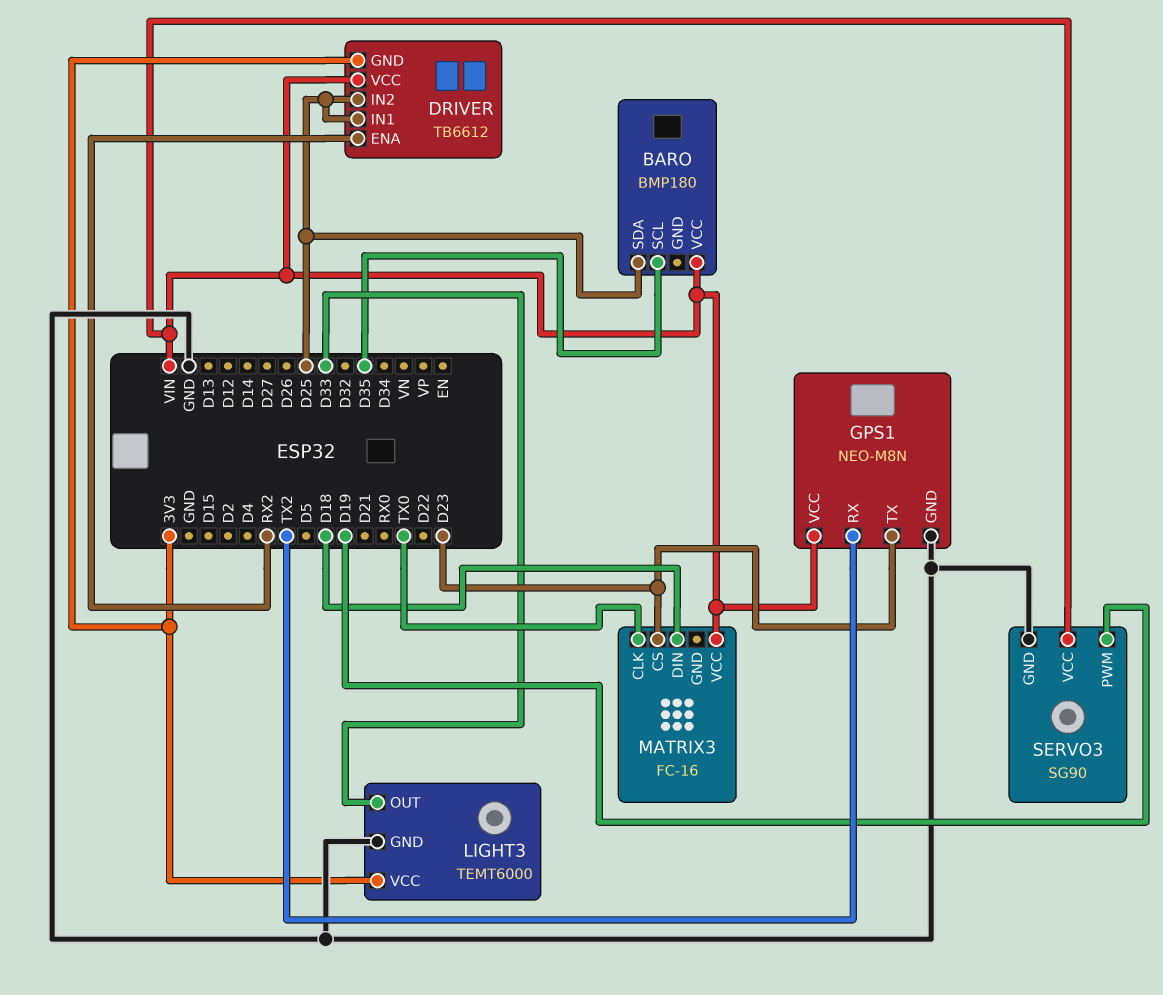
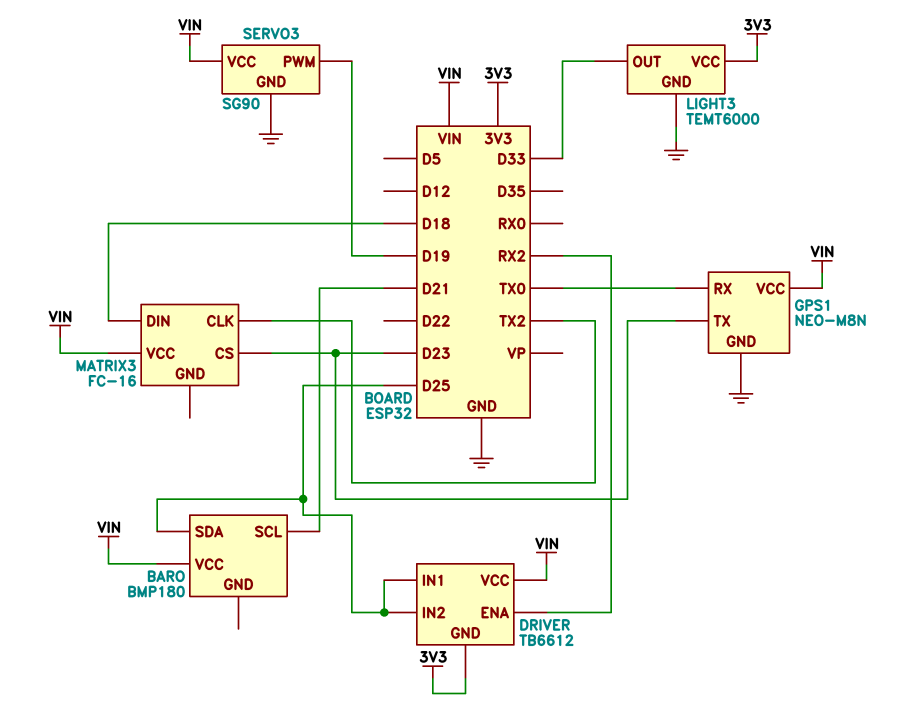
BARO pin SCL: D35 -> D21
GPS1 pin RX: TX2 -> TX0
MATRIX3 pin CLK: TX0 -> TX2

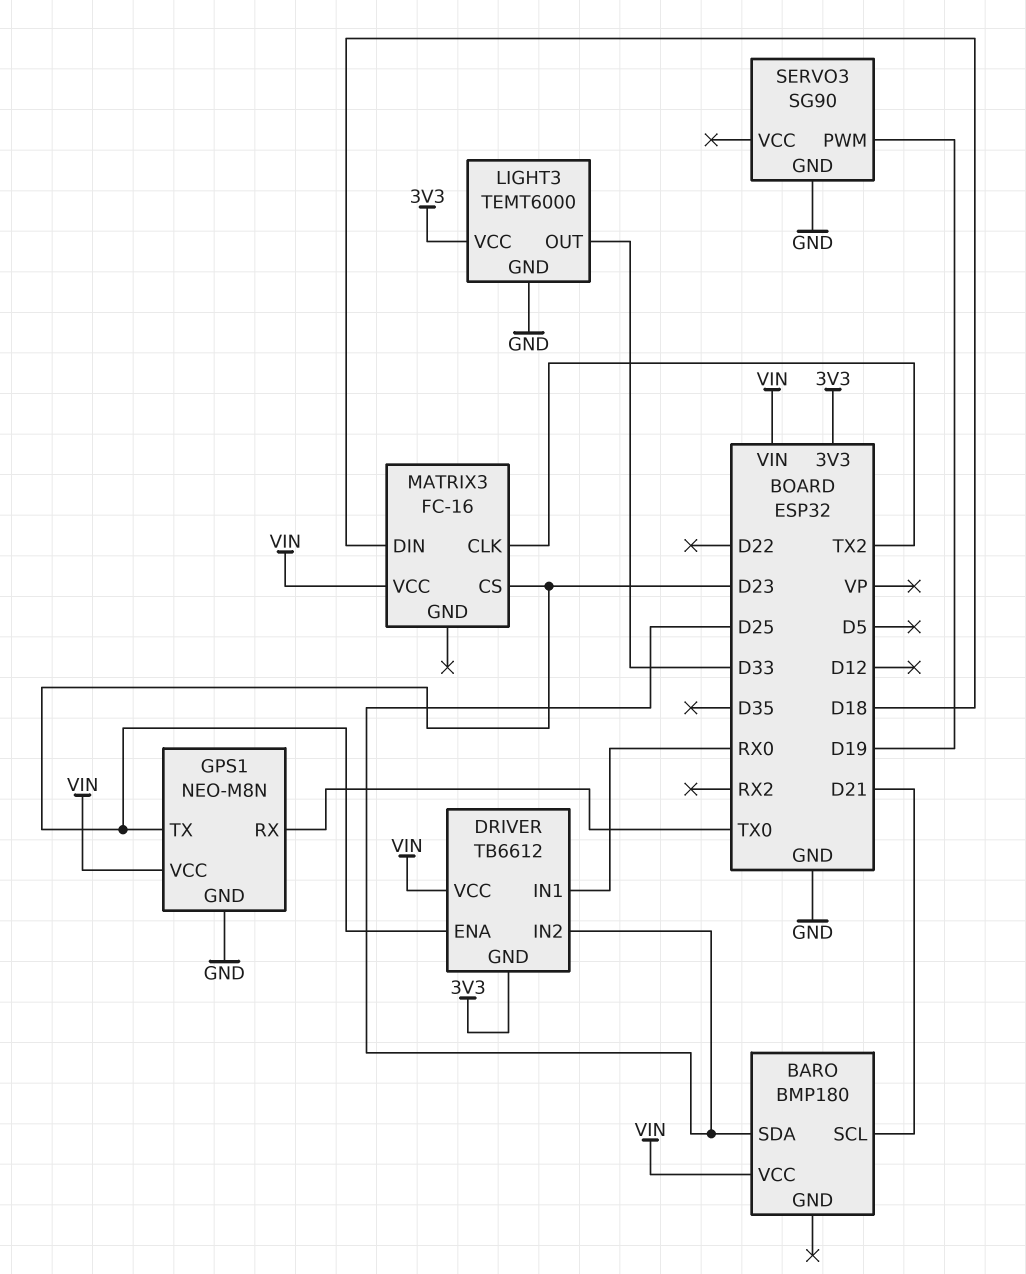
DRIVER pin ENA: RX2 -> D23
DRIVER pin IN1: D25 -> RX0
SERVO3 pin VCC: VIN -> none

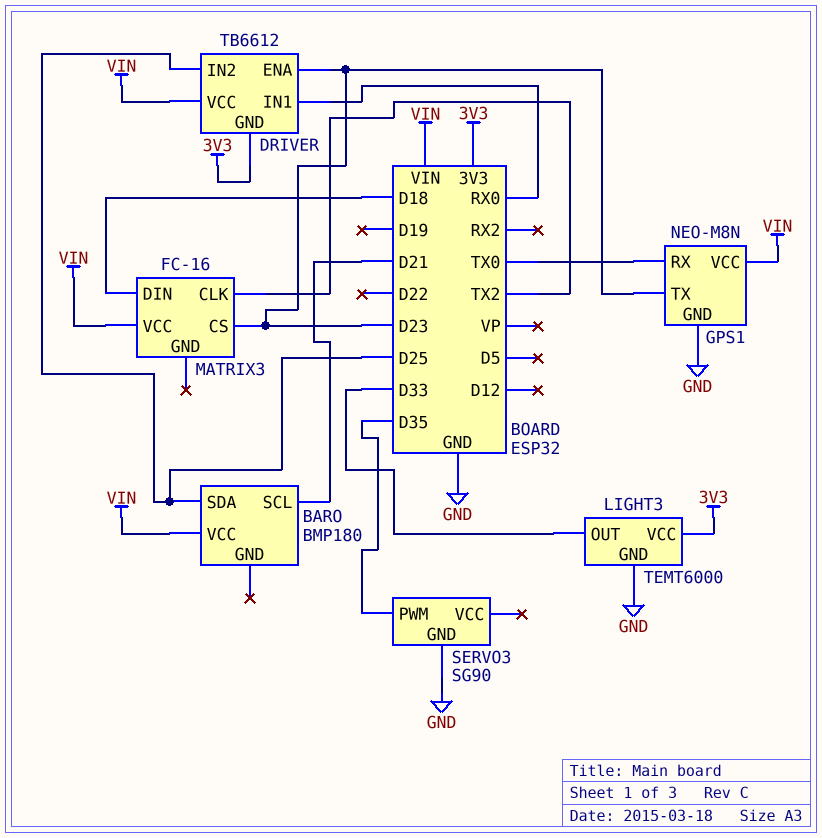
SERVO3 pin PWM: D19 -> D35

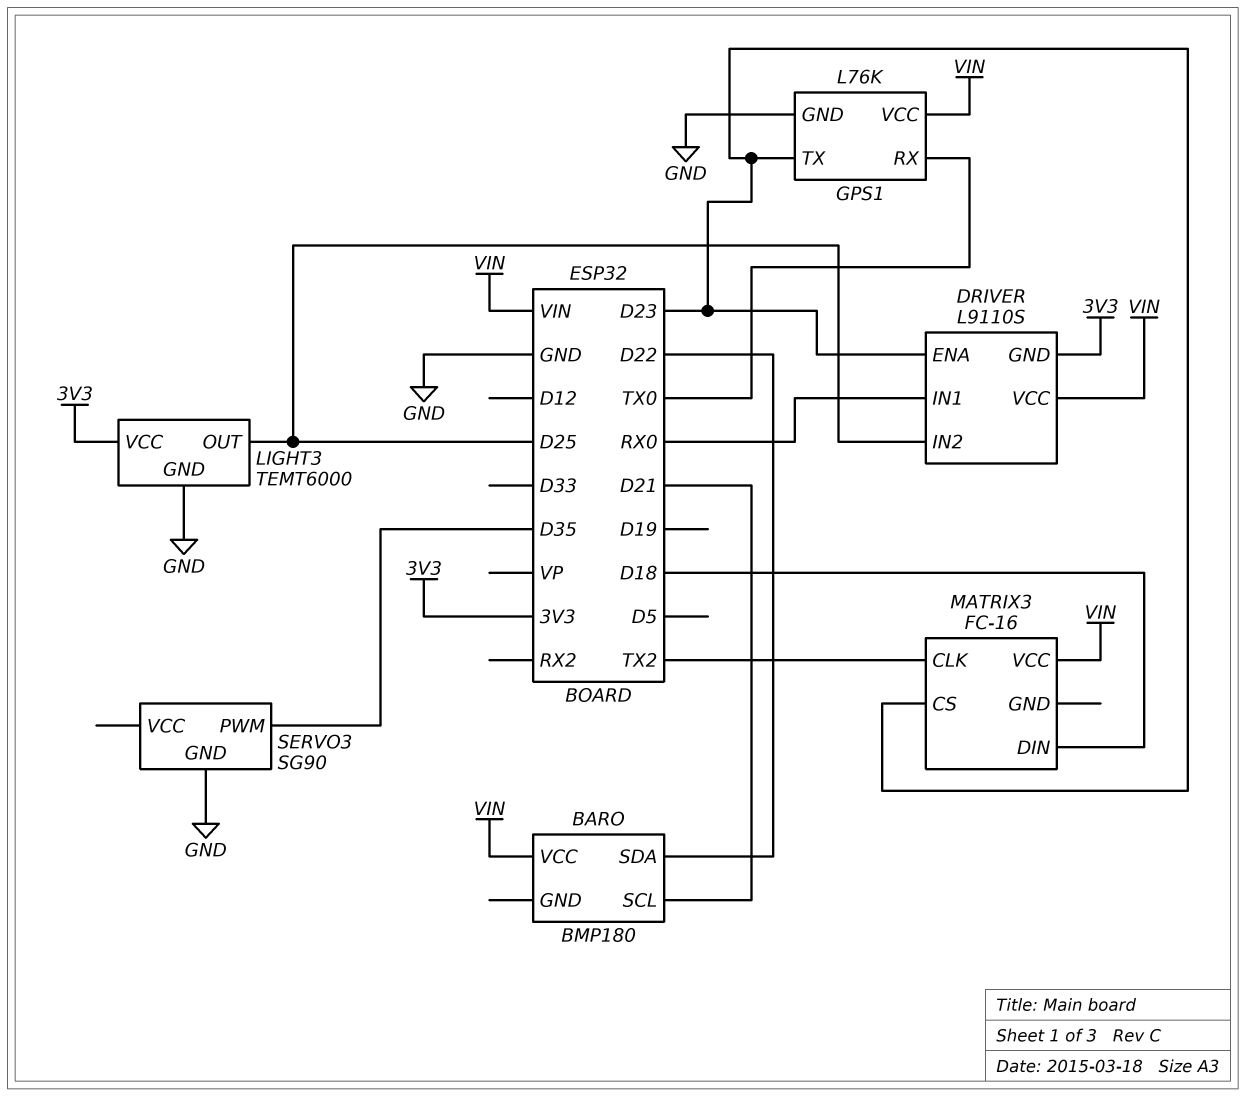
BARO pin SDA: D25 -> D22
DRIVER: TB6612 -> L9110S
GPS1: NEO-M8N -> L76K
LIGHT3 pin OUT: D33 -> D25

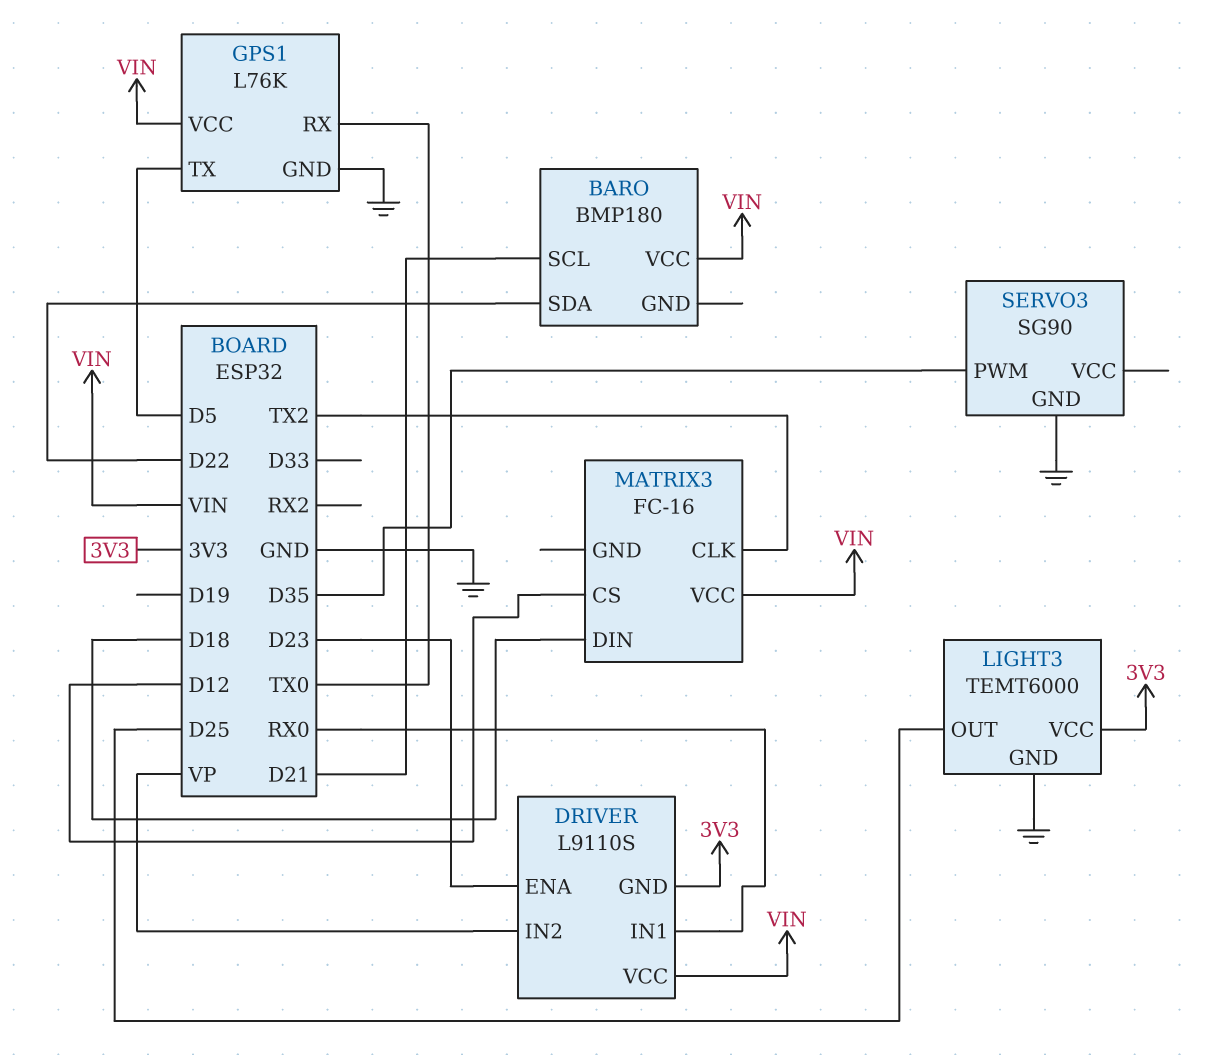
DRIVER pin IN2: D25 -> VP
GPS1 pin TX: D23 -> D5
MATRIX3 pin CS: D23 -> D12

